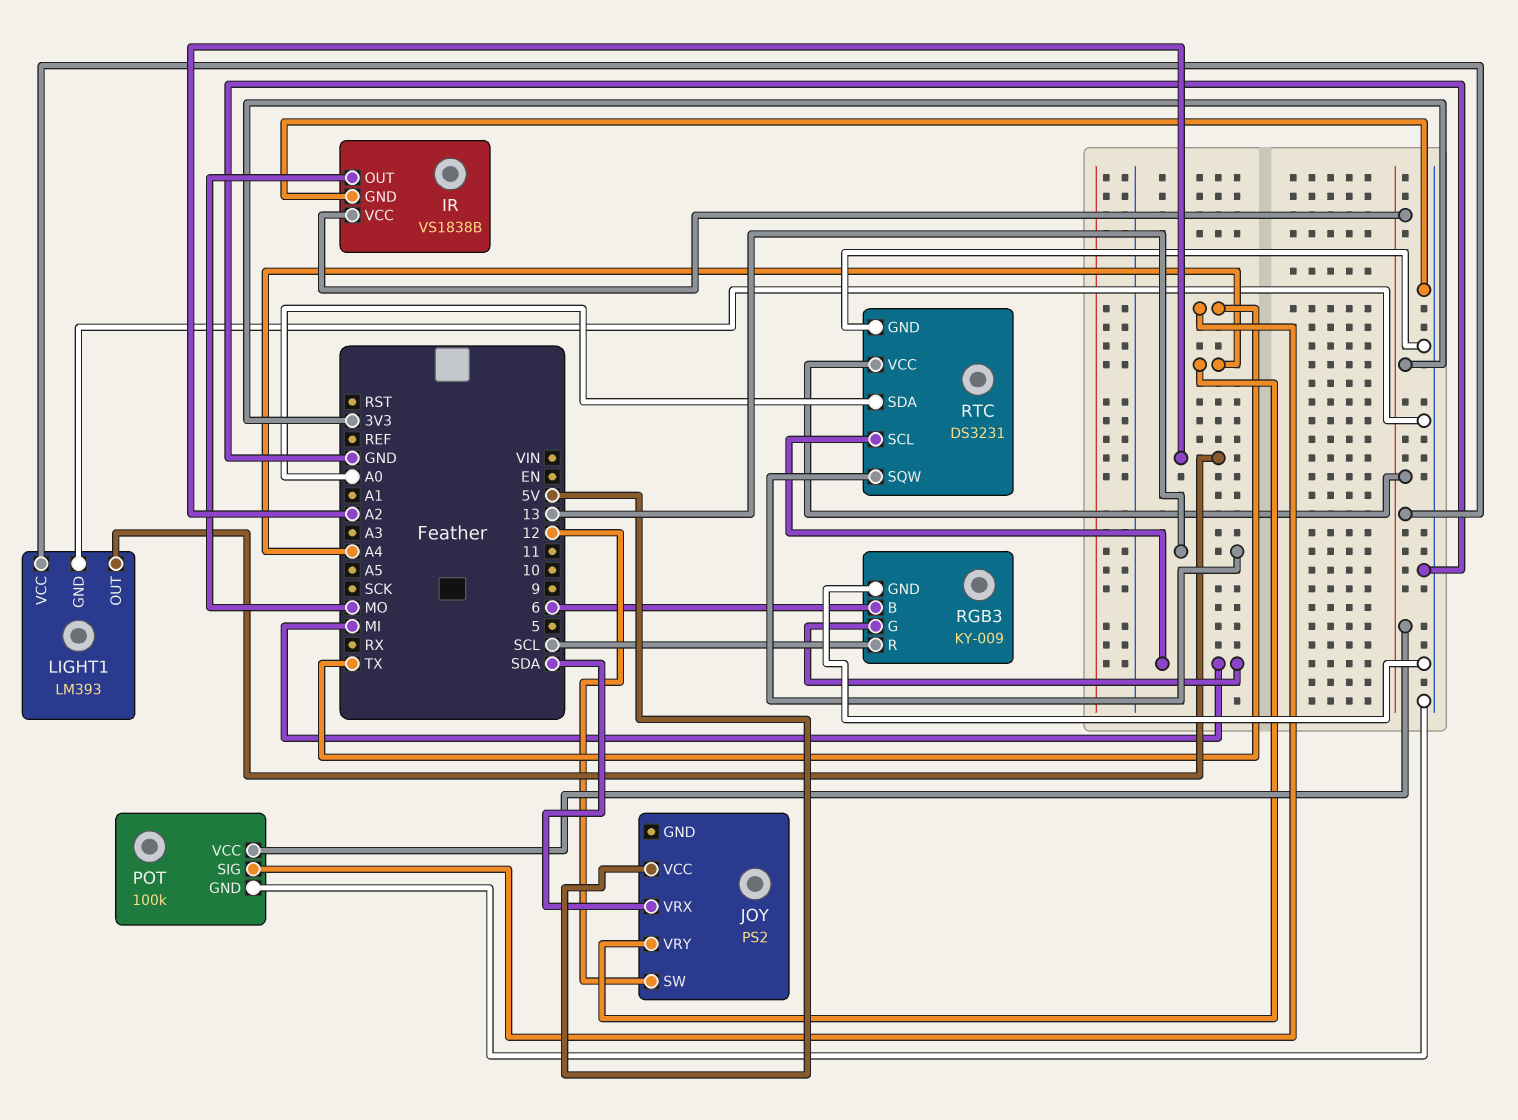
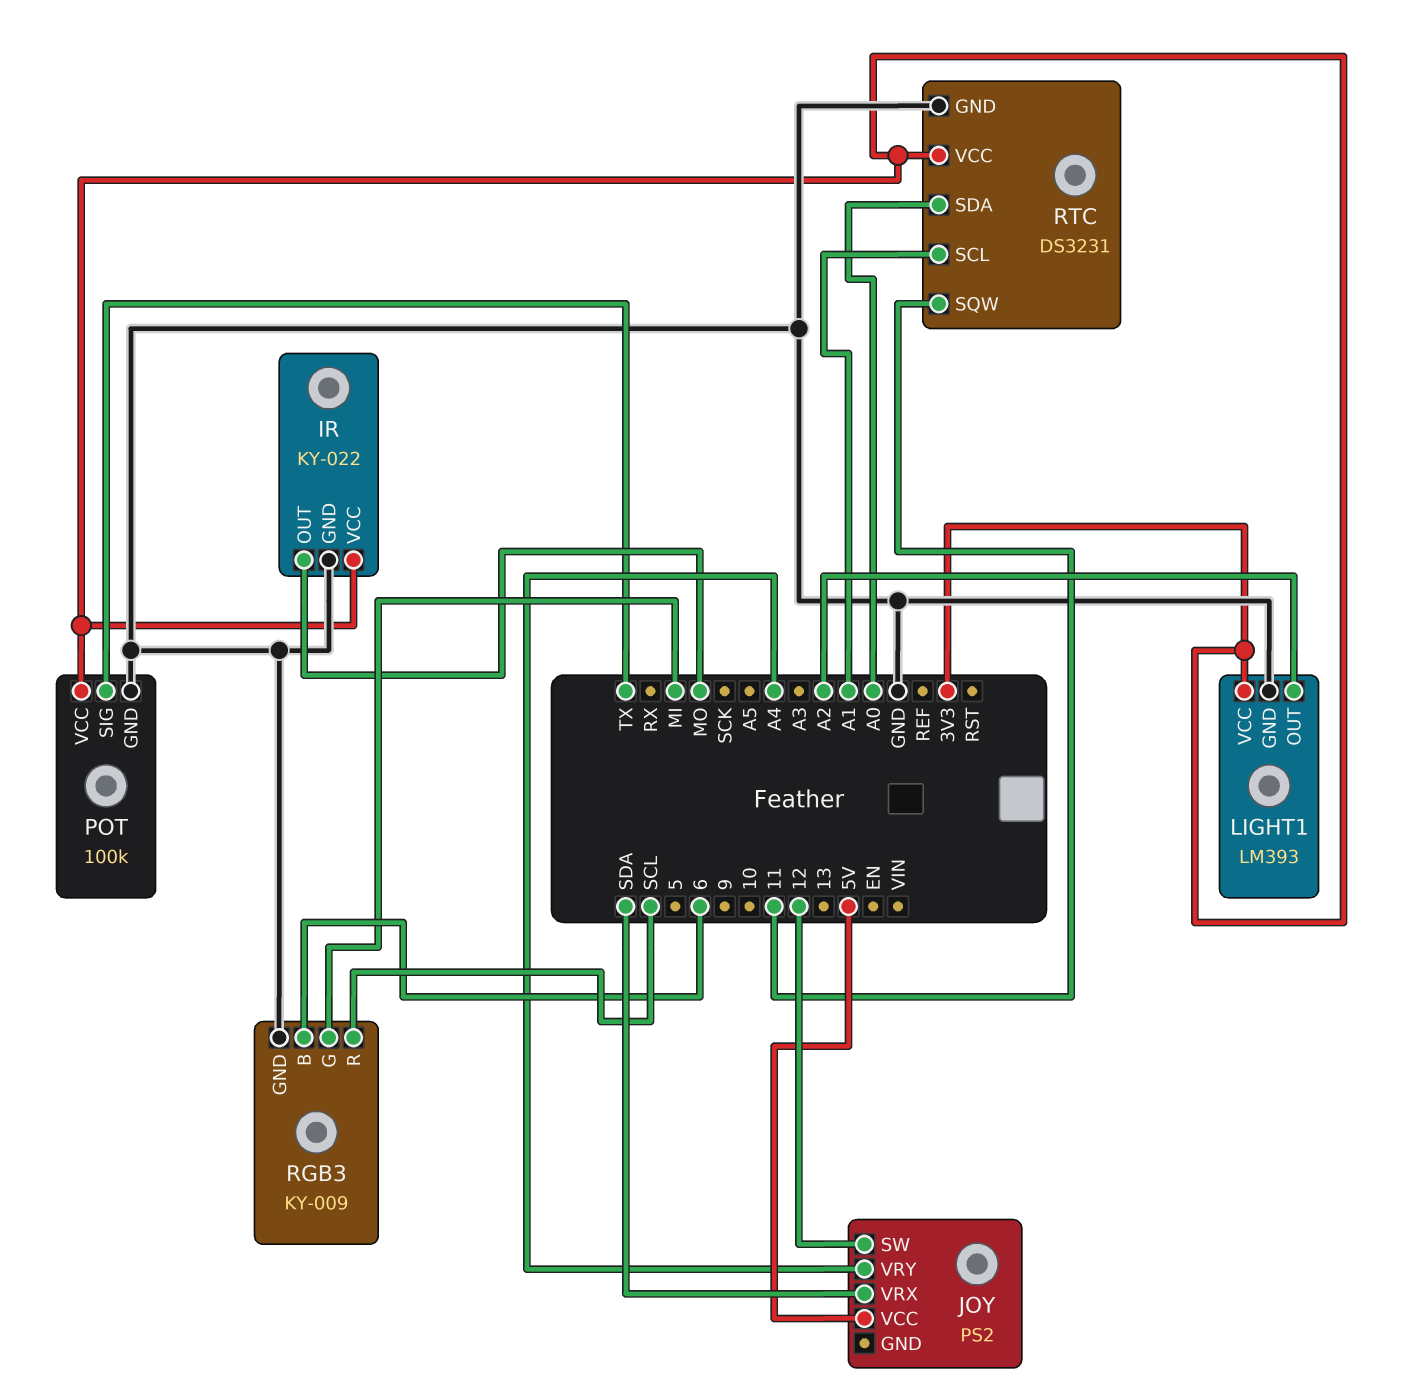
IR: VS1838B -> KY-022
RTC pin SCL: MI -> A1
RTC pin SQW: 13 -> 11

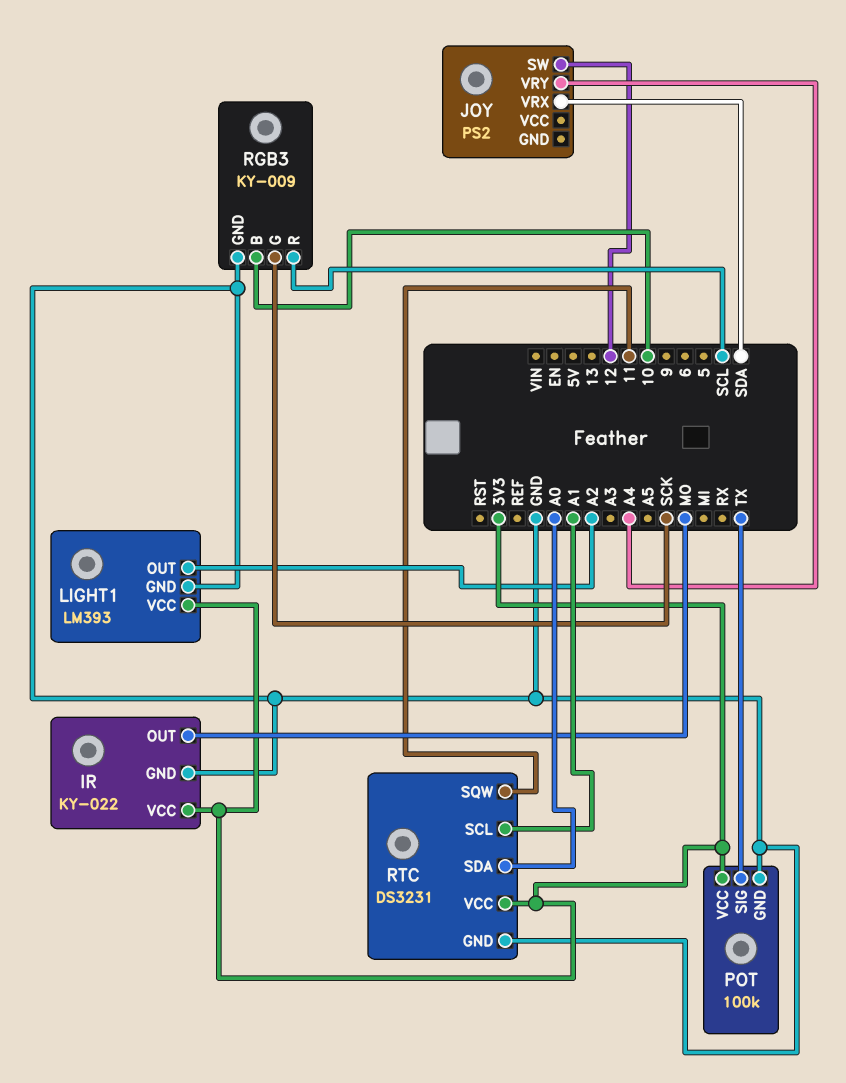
JOY pin VCC: 5V -> none
RGB3 pin B: 6 -> 10
RGB3 pin G: MI -> SCK

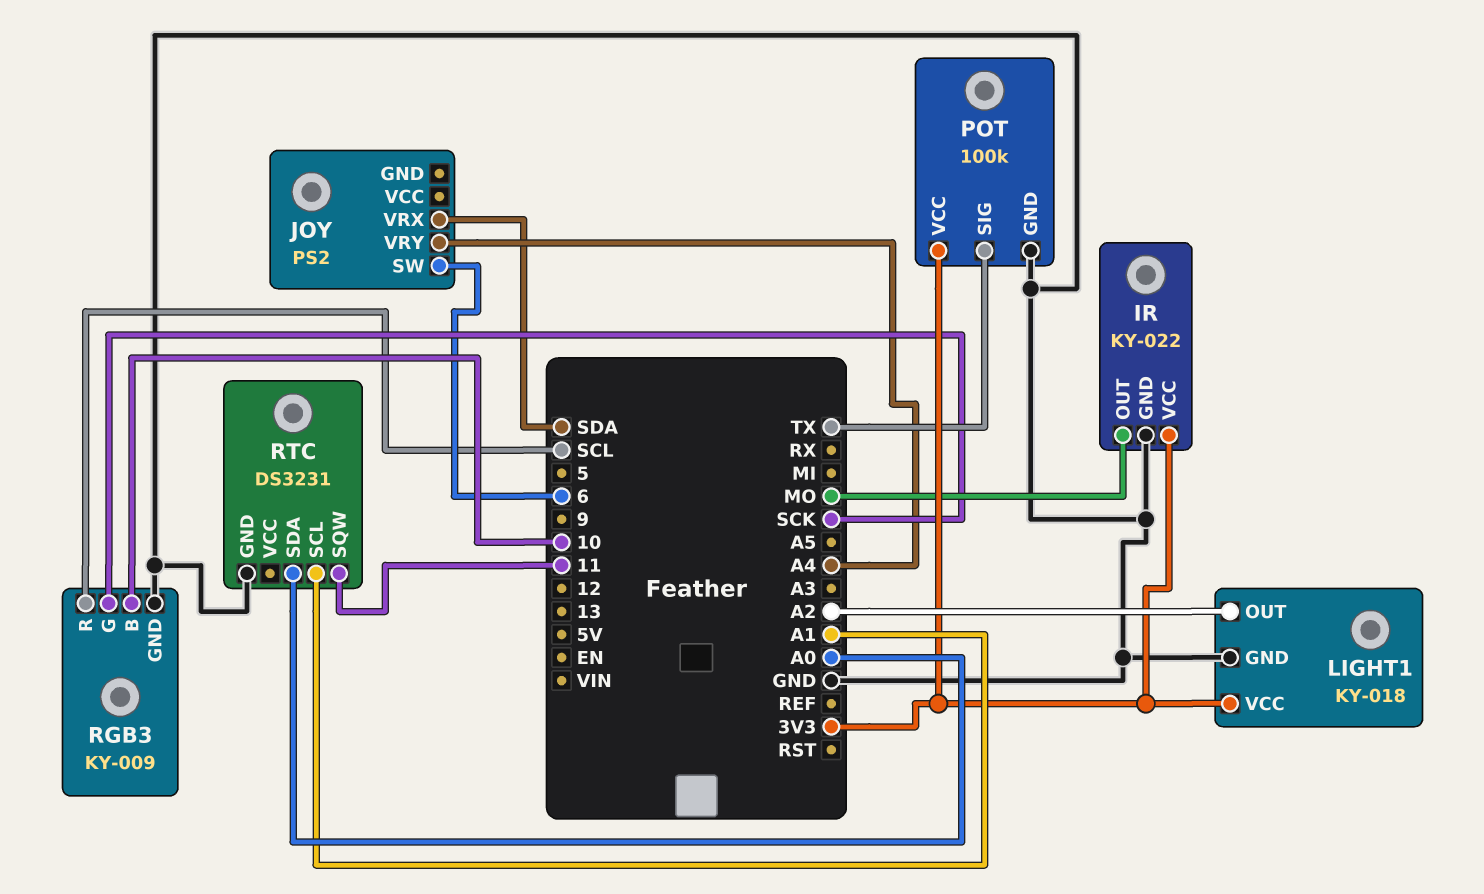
JOY pin SW: 12 -> 6
LIGHT1: LM393 -> KY-018
RTC pin VCC: 3V3 -> none

